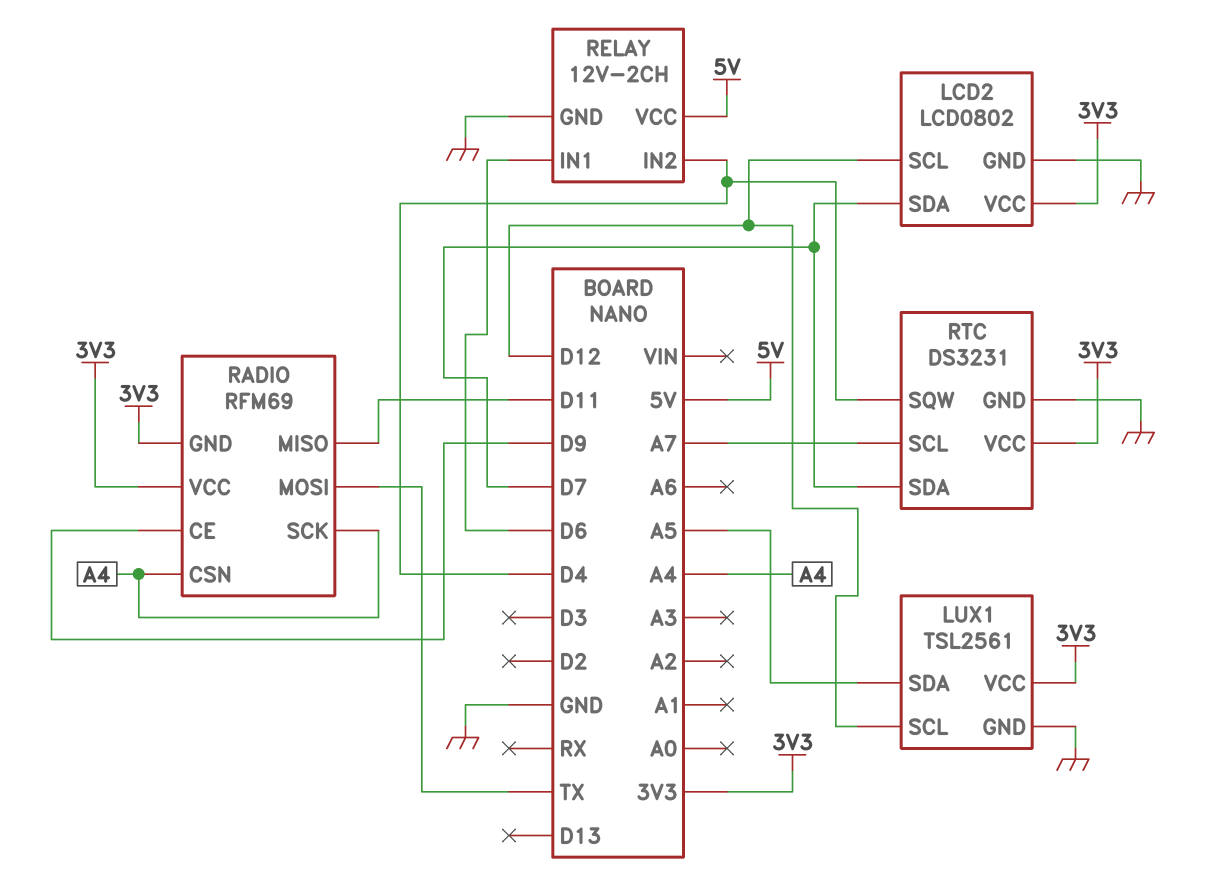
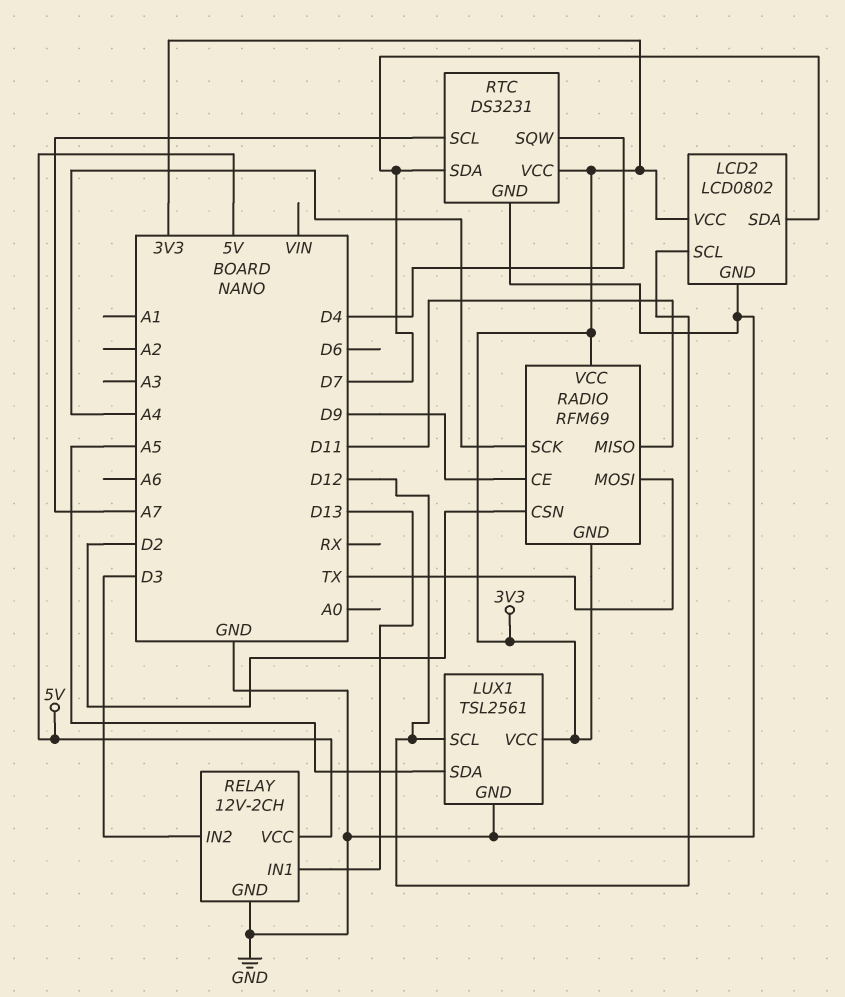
RADIO pin CSN: A4 -> D2
RELAY pin IN1: D6 -> D13
RELAY pin IN2: D4 -> D3

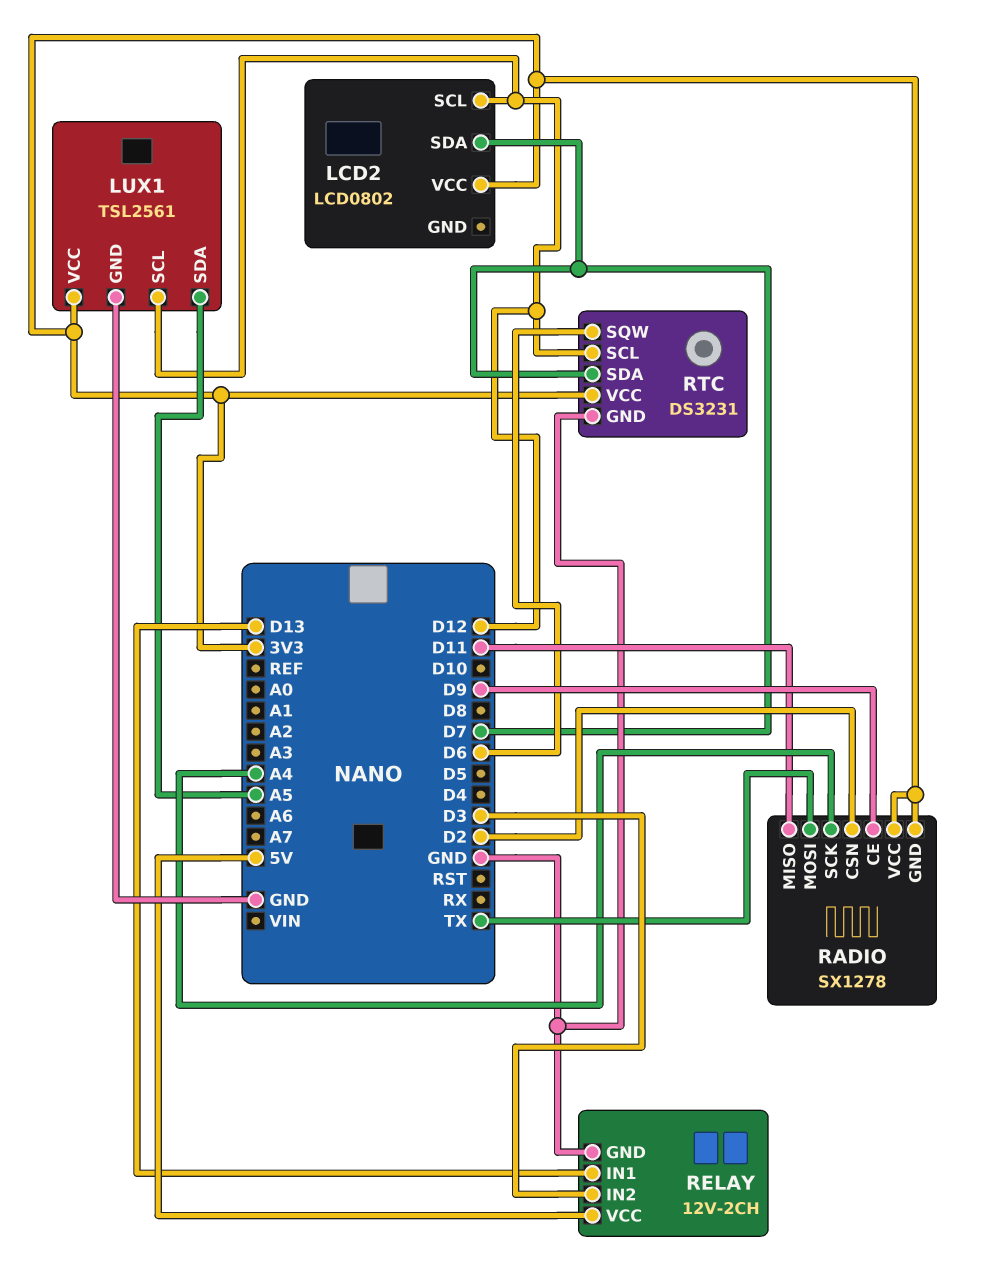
LCD2 pin GND: GND -> none
RADIO: RFM69 -> SX1278
RTC pin SCL: A7 -> D12
RTC pin SQW: D4 -> D6

